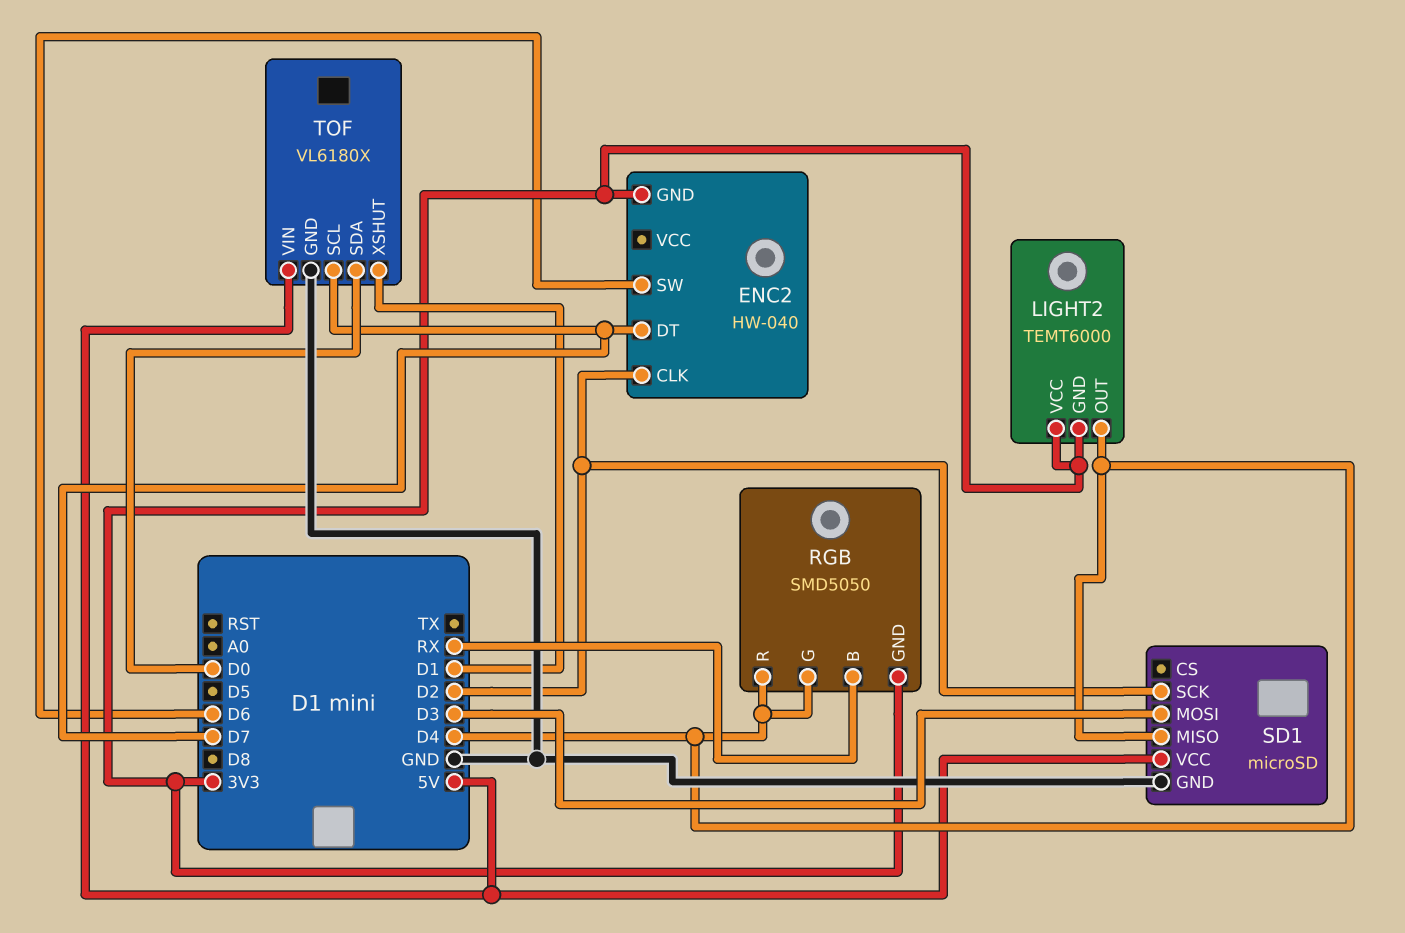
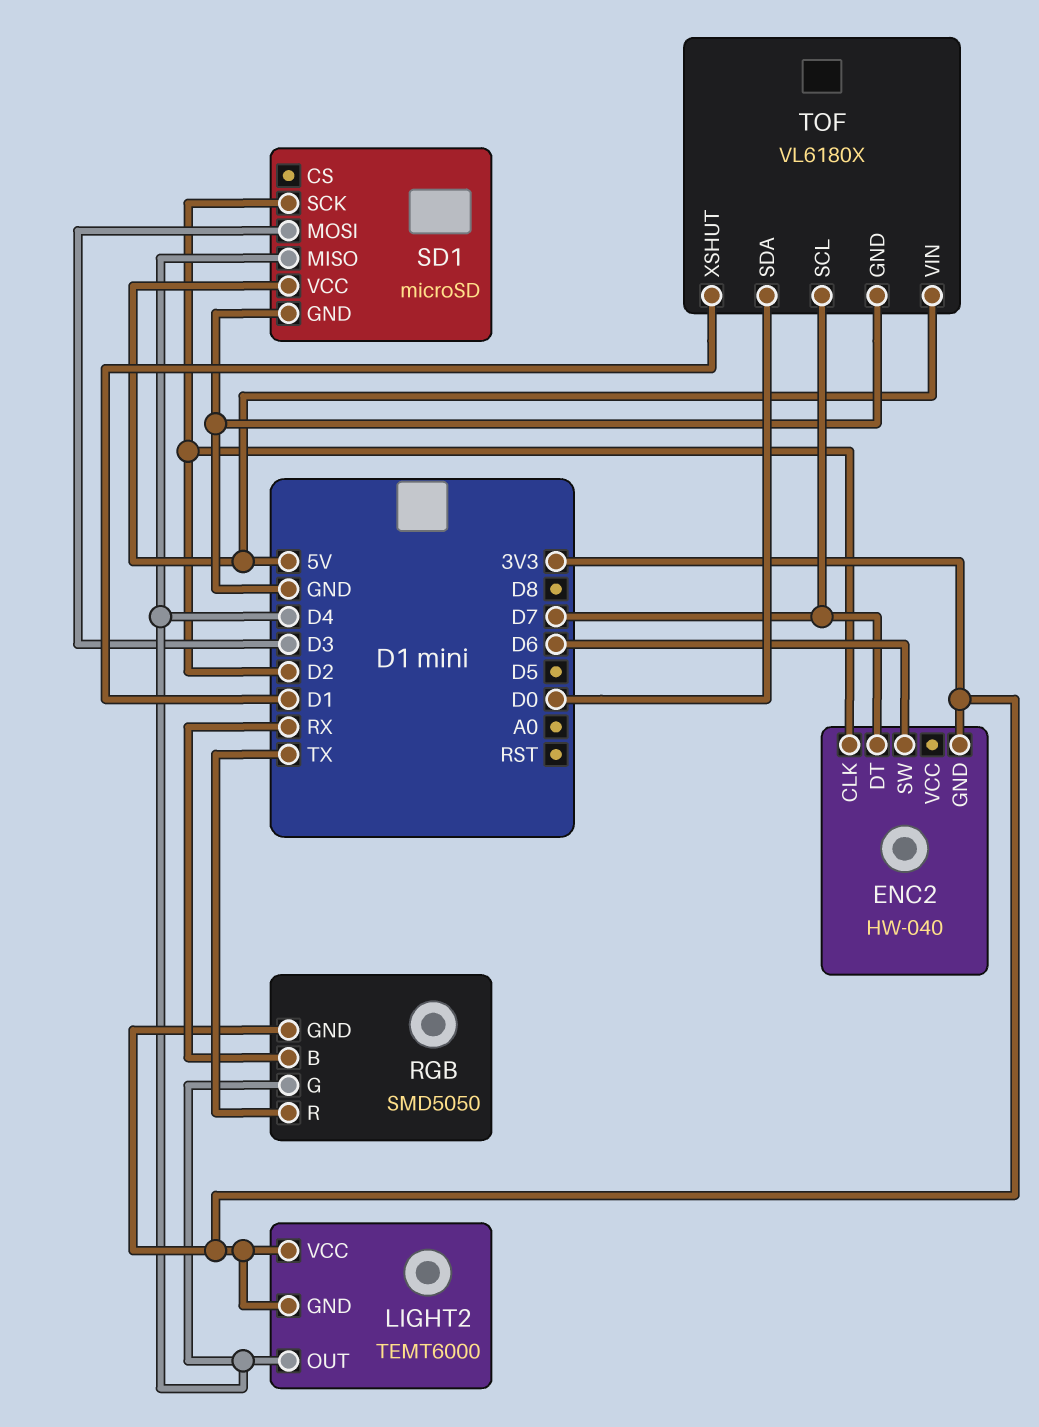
RGB pin R: D4 -> TX

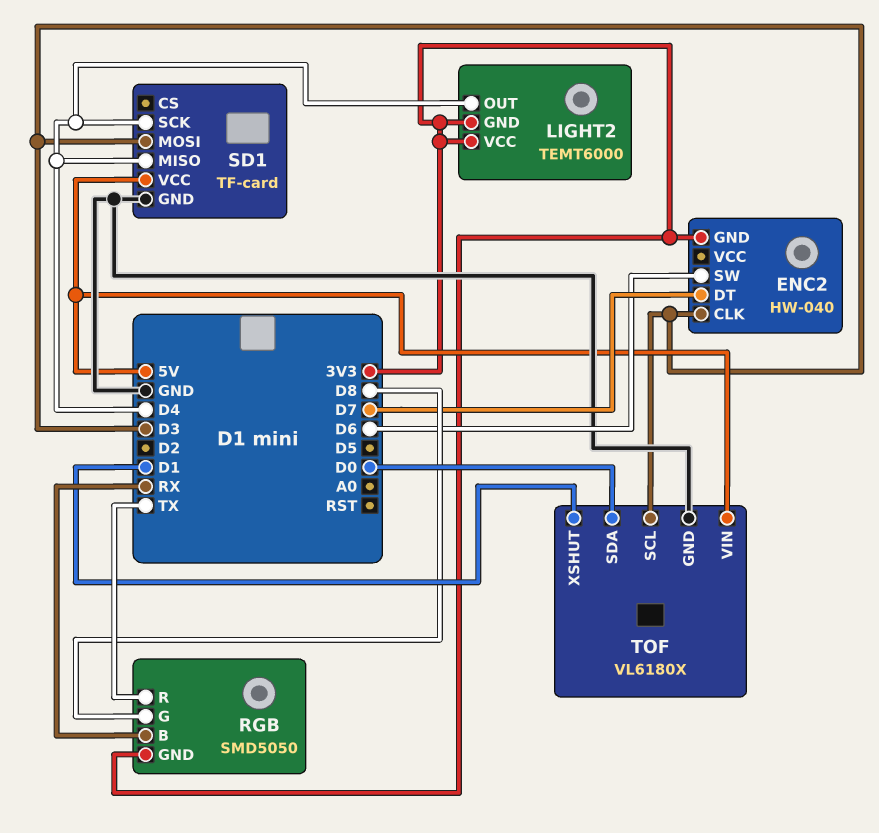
ENC2 pin CLK: D2 -> D3
RGB pin G: D4 -> D8
SD1: microSD -> TF-card
SD1 pin SCK: D2 -> D4
TOF pin SCL: D7 -> D3

